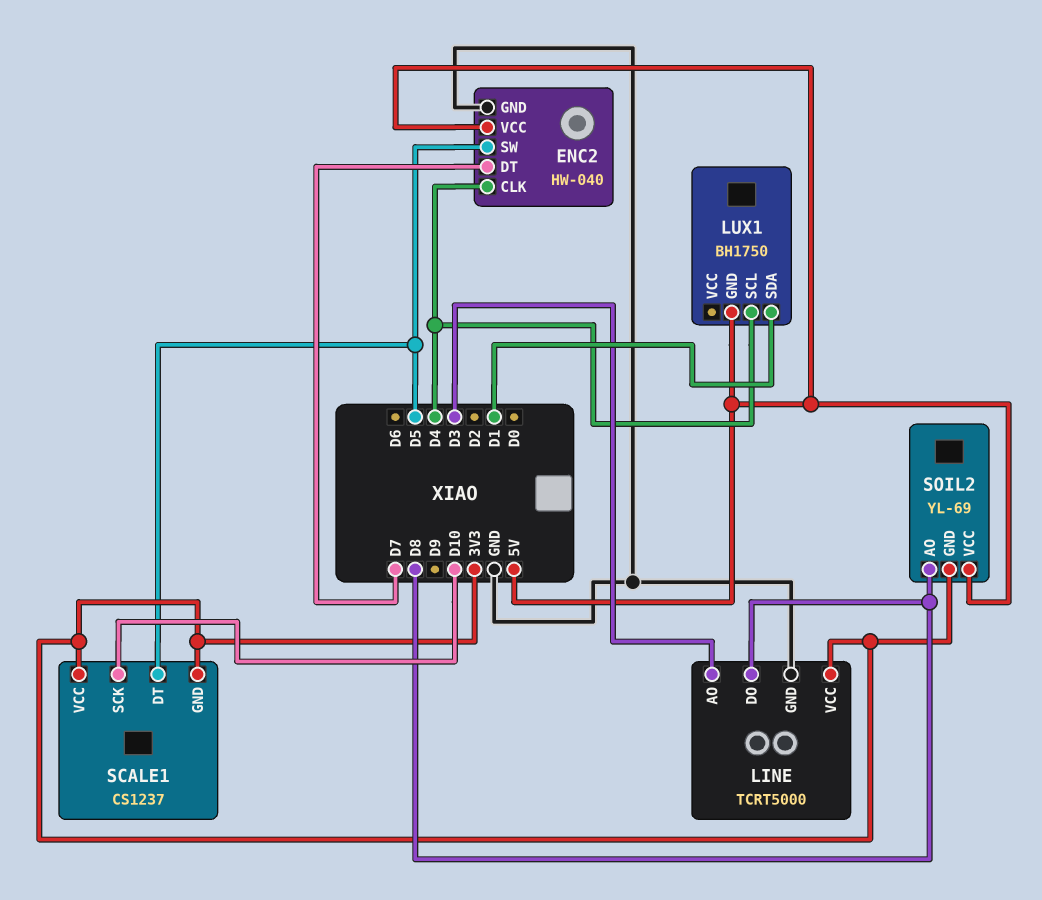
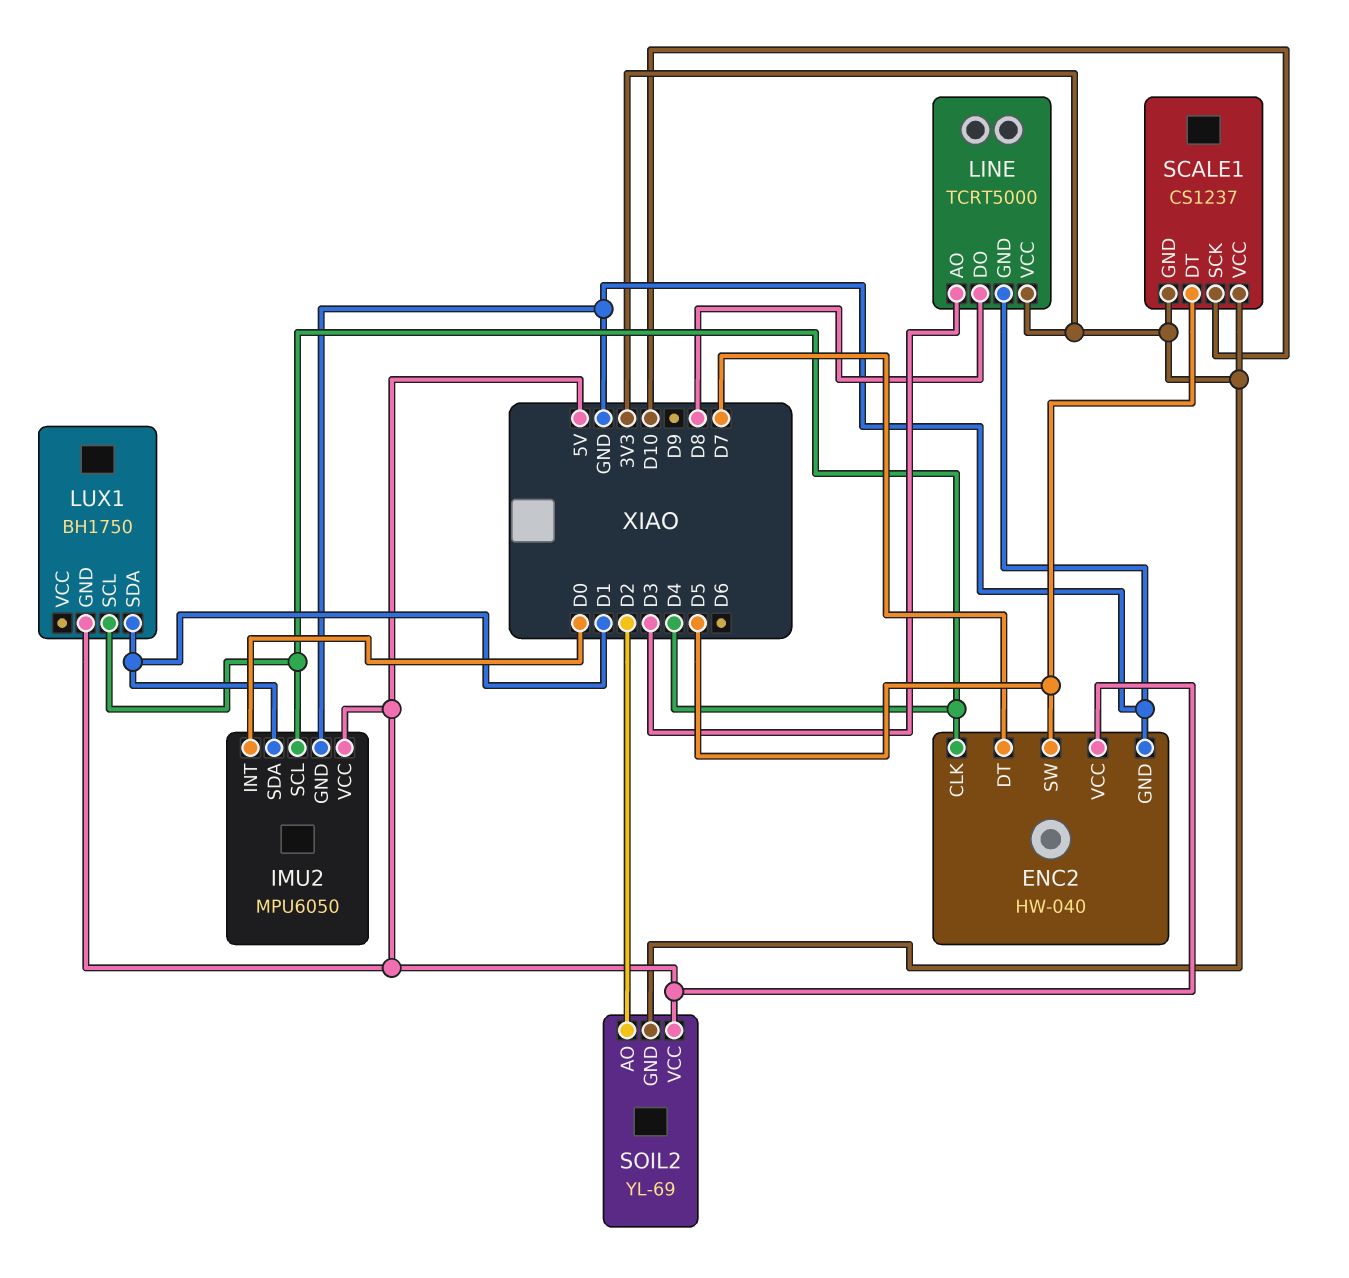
IMU2: none -> MPU6050
IMU2 pin GND: none -> GND
IMU2 pin INT: none -> D0
IMU2 pin SCL: none -> D4
IMU2 pin SDA: none -> D1
IMU2 pin VCC: none -> 5V
SOIL2 pin AO: D8 -> D2

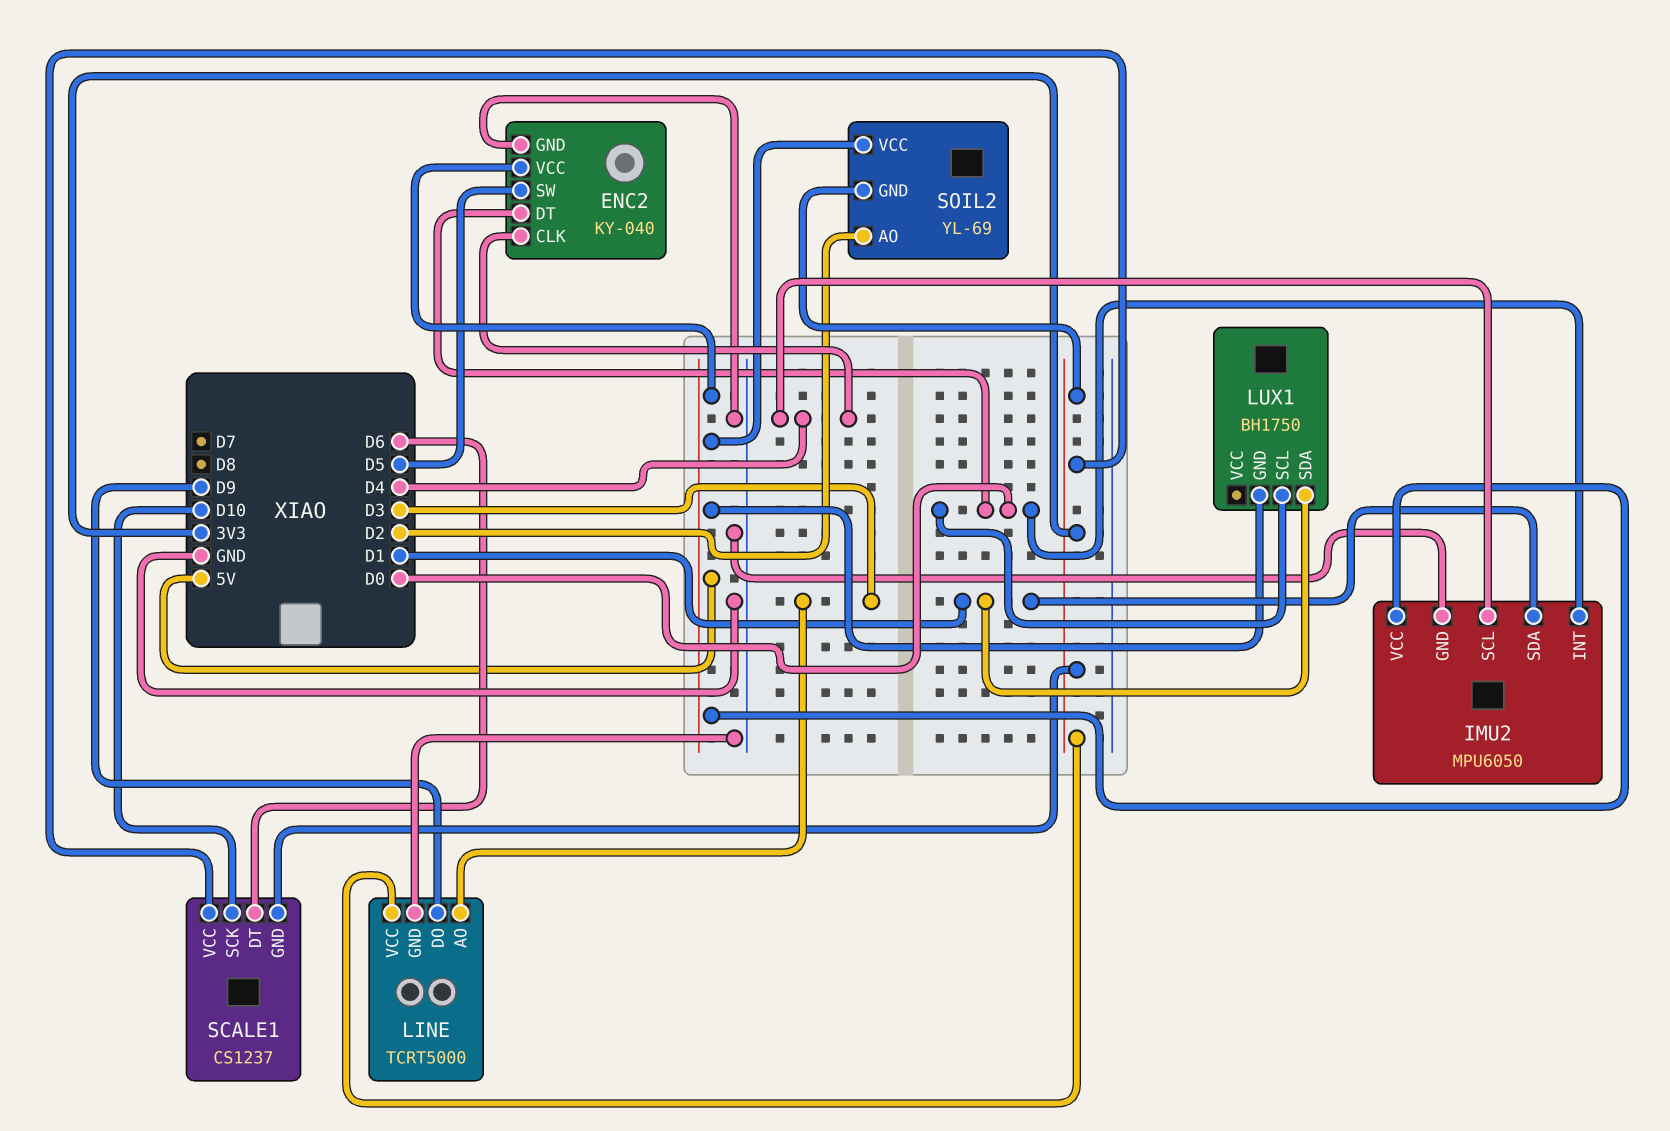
ENC2: HW-040 -> KY-040
ENC2 pin DT: D7 -> D0
LINE pin DO: D8 -> D9
LUX1 pin SCL: D4 -> D0
SCALE1 pin DT: D5 -> D6

